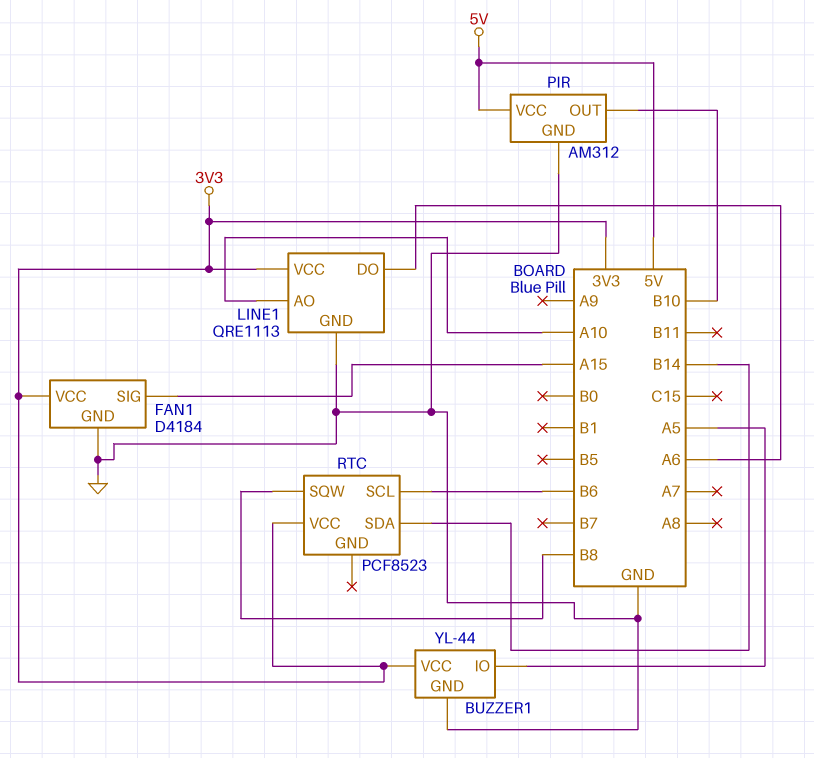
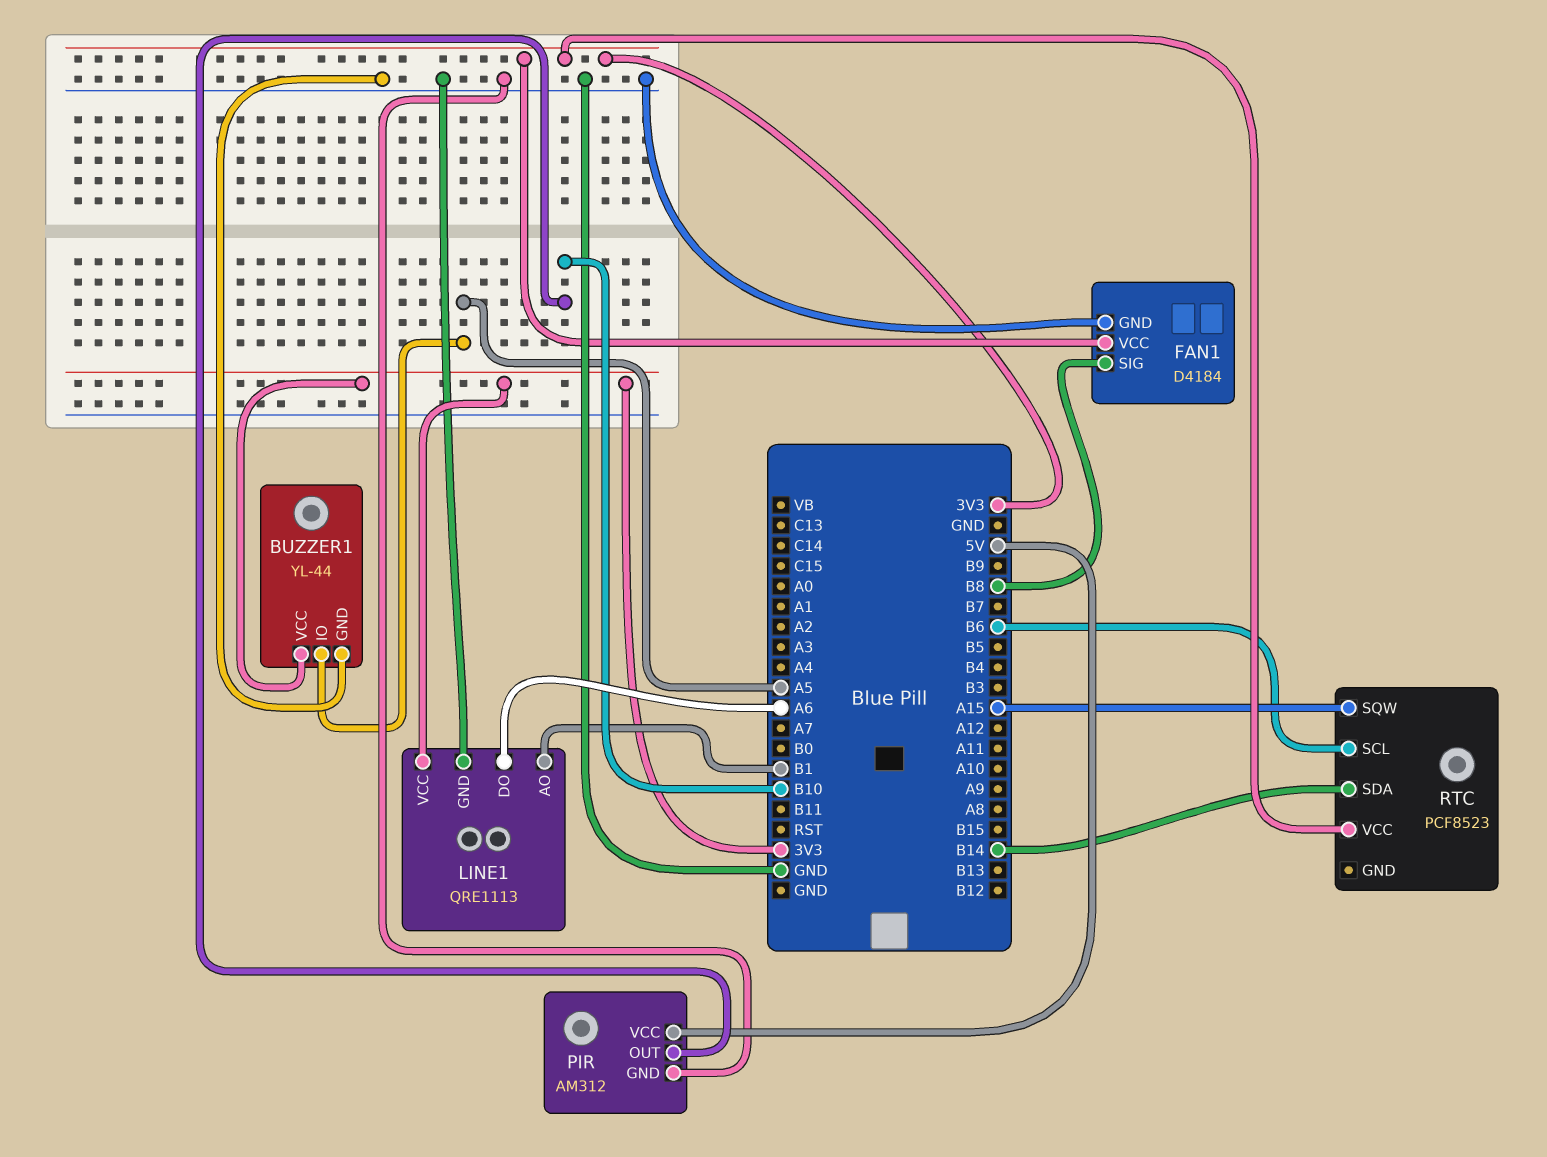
FAN1 pin SIG: A15 -> B8
LINE1 pin AO: A10 -> B1
RTC pin SQW: B8 -> A15

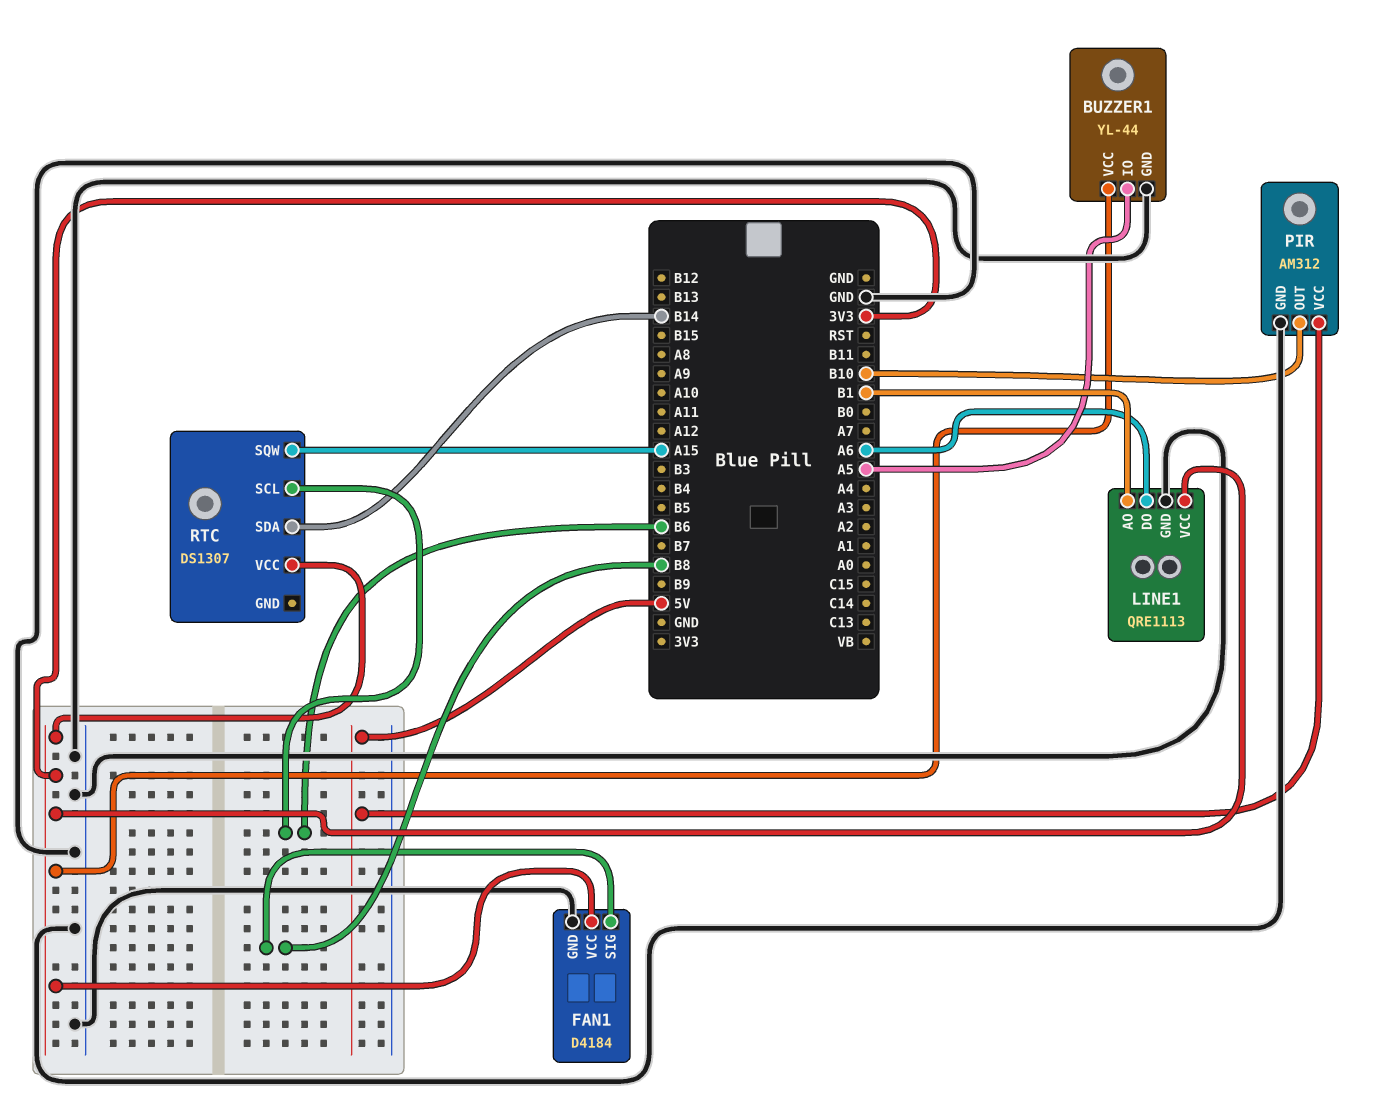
RTC: PCF8523 -> DS1307

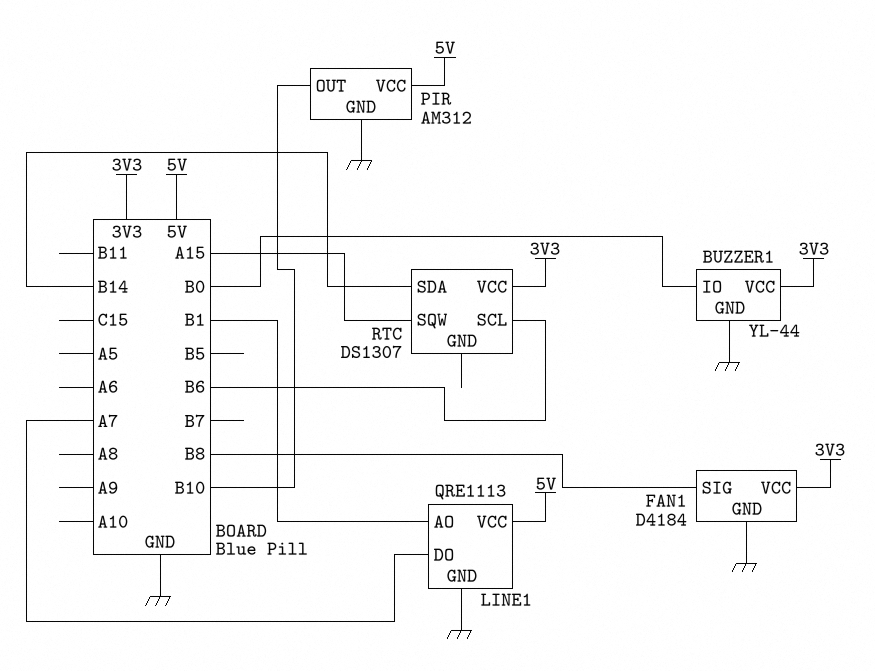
BUZZER1 pin IO: A5 -> B0
LINE1 pin DO: A6 -> A7
LINE1 pin VCC: 3V3 -> 5V

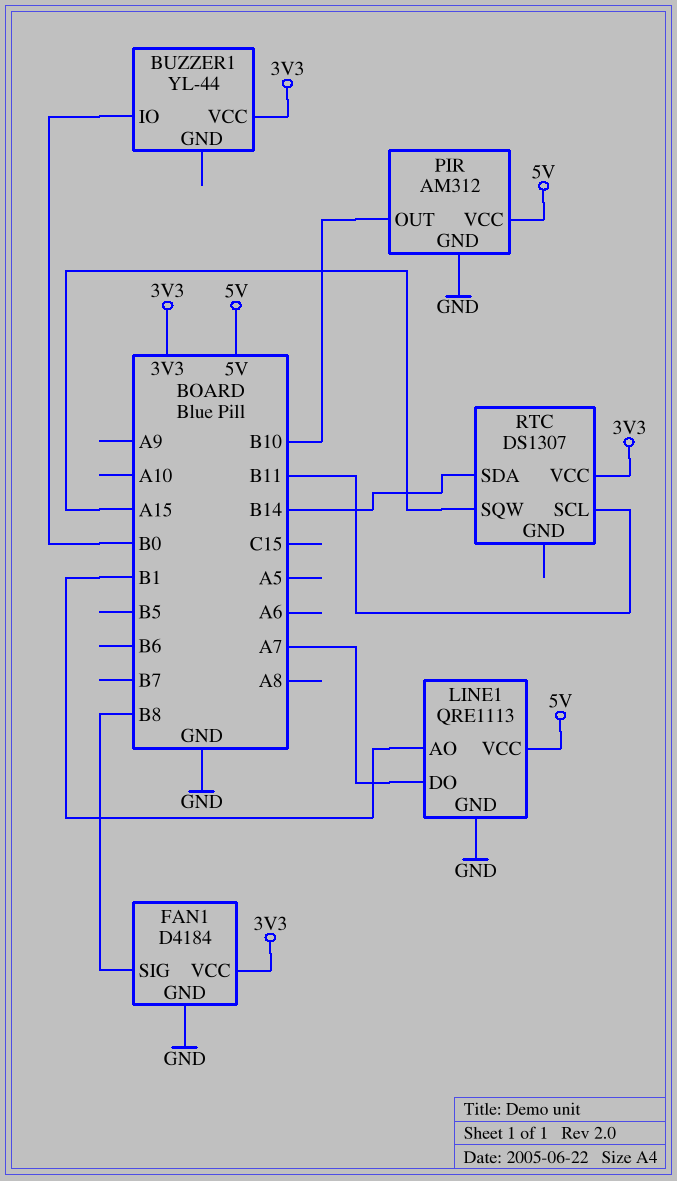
BUZZER1 pin GND: GND -> none
RTC pin SCL: B6 -> B11

